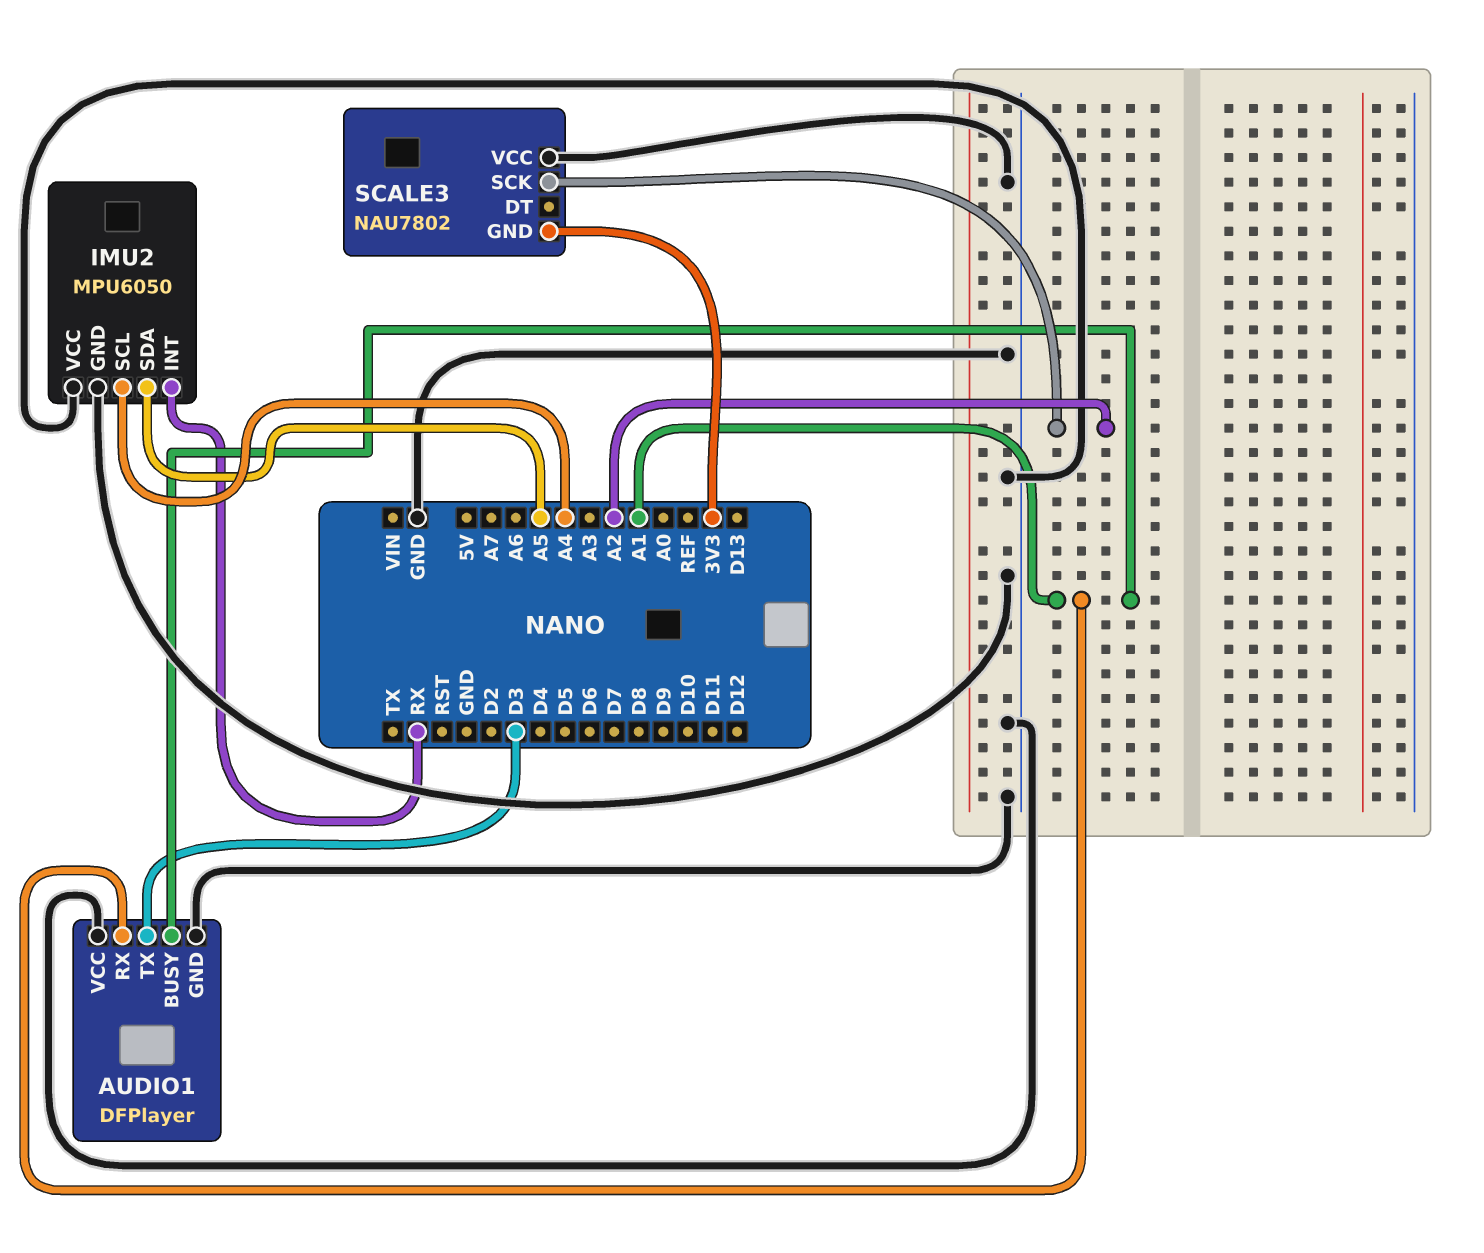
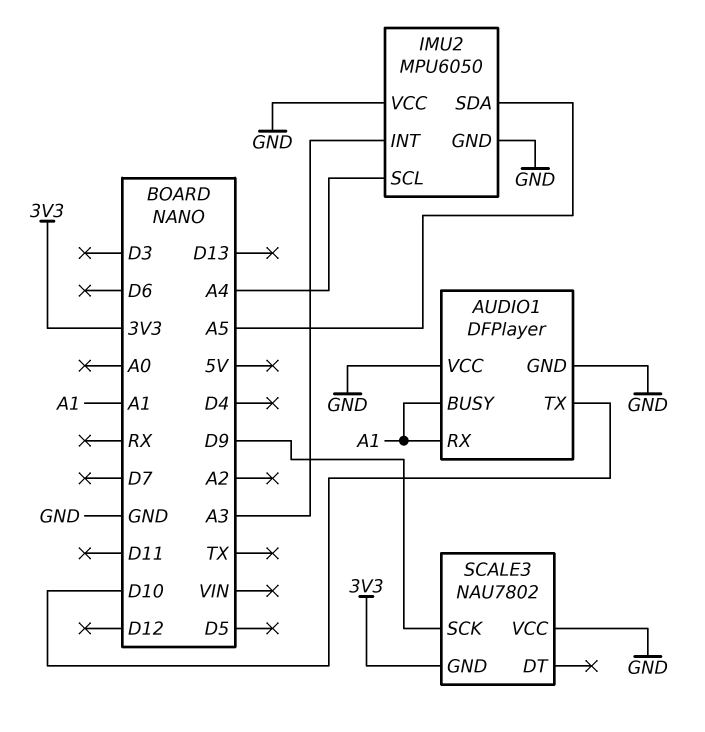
AUDIO1 pin TX: D3 -> D10
IMU2 pin INT: RX -> A3
SCALE3 pin SCK: A2 -> D9

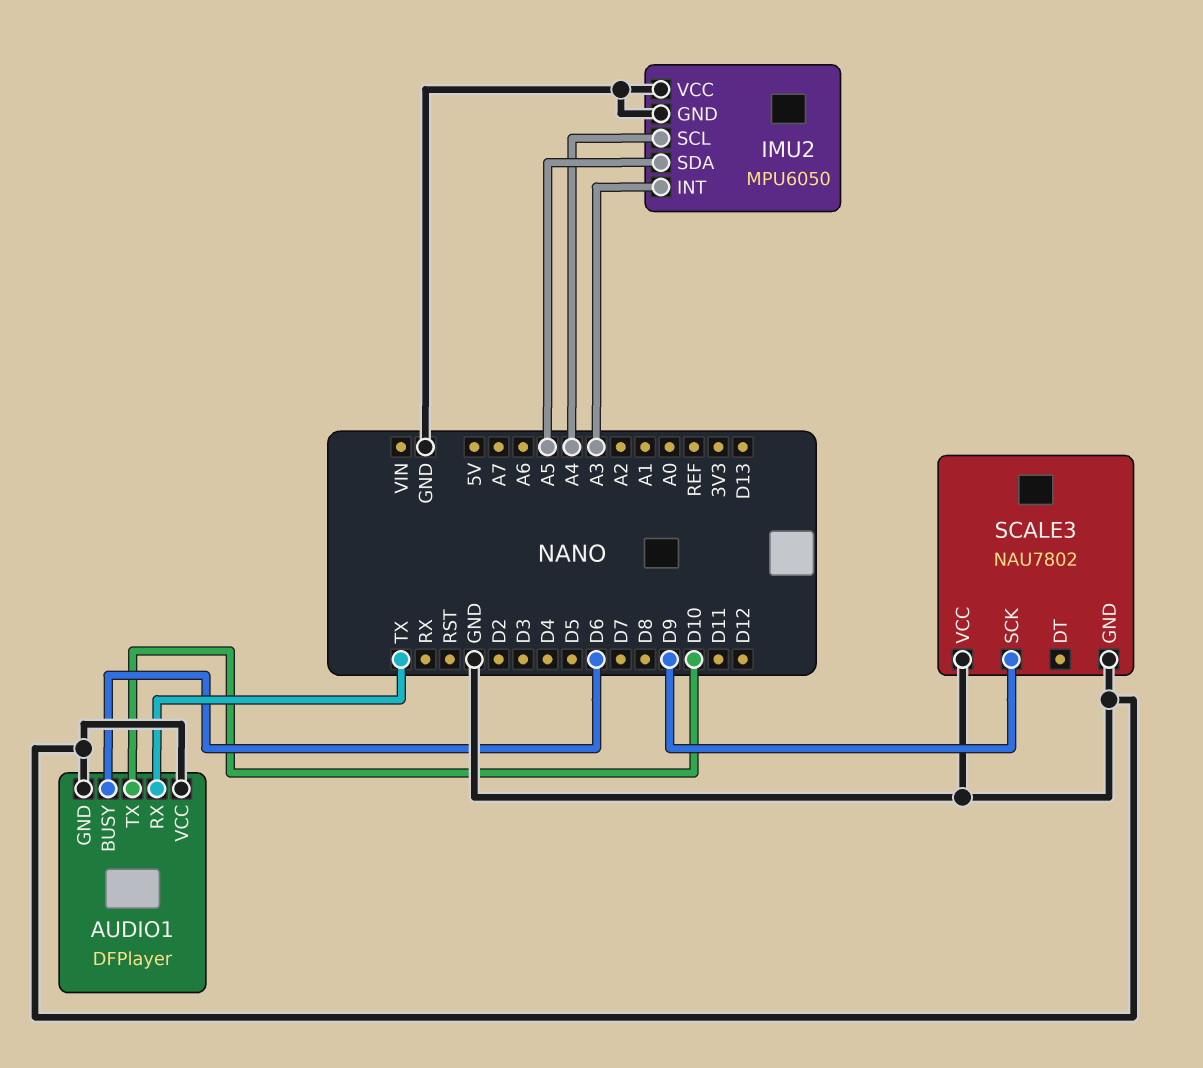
AUDIO1 pin BUSY: A1 -> D6
AUDIO1 pin RX: A1 -> TX
SCALE3 pin GND: 3V3 -> GND

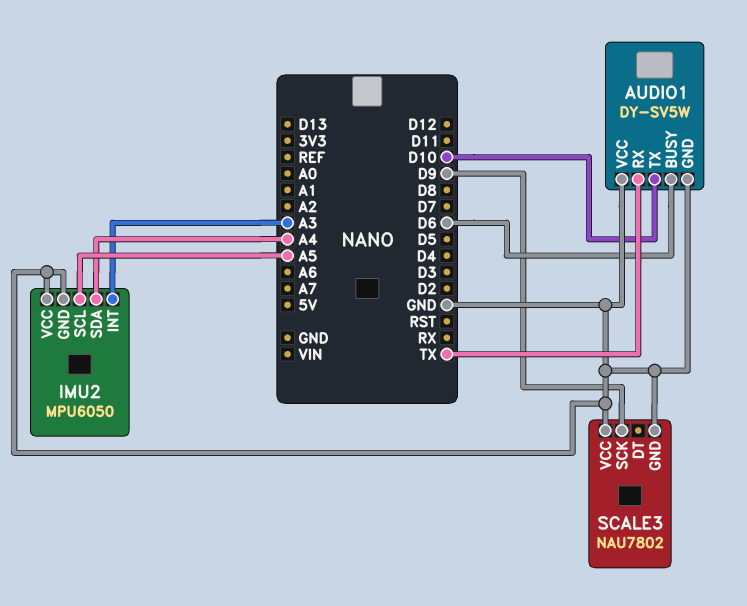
AUDIO1: DFPlayer -> DY-SV5W
IMU2 pin SCL: A4 -> A5
IMU2 pin SDA: A5 -> A4

